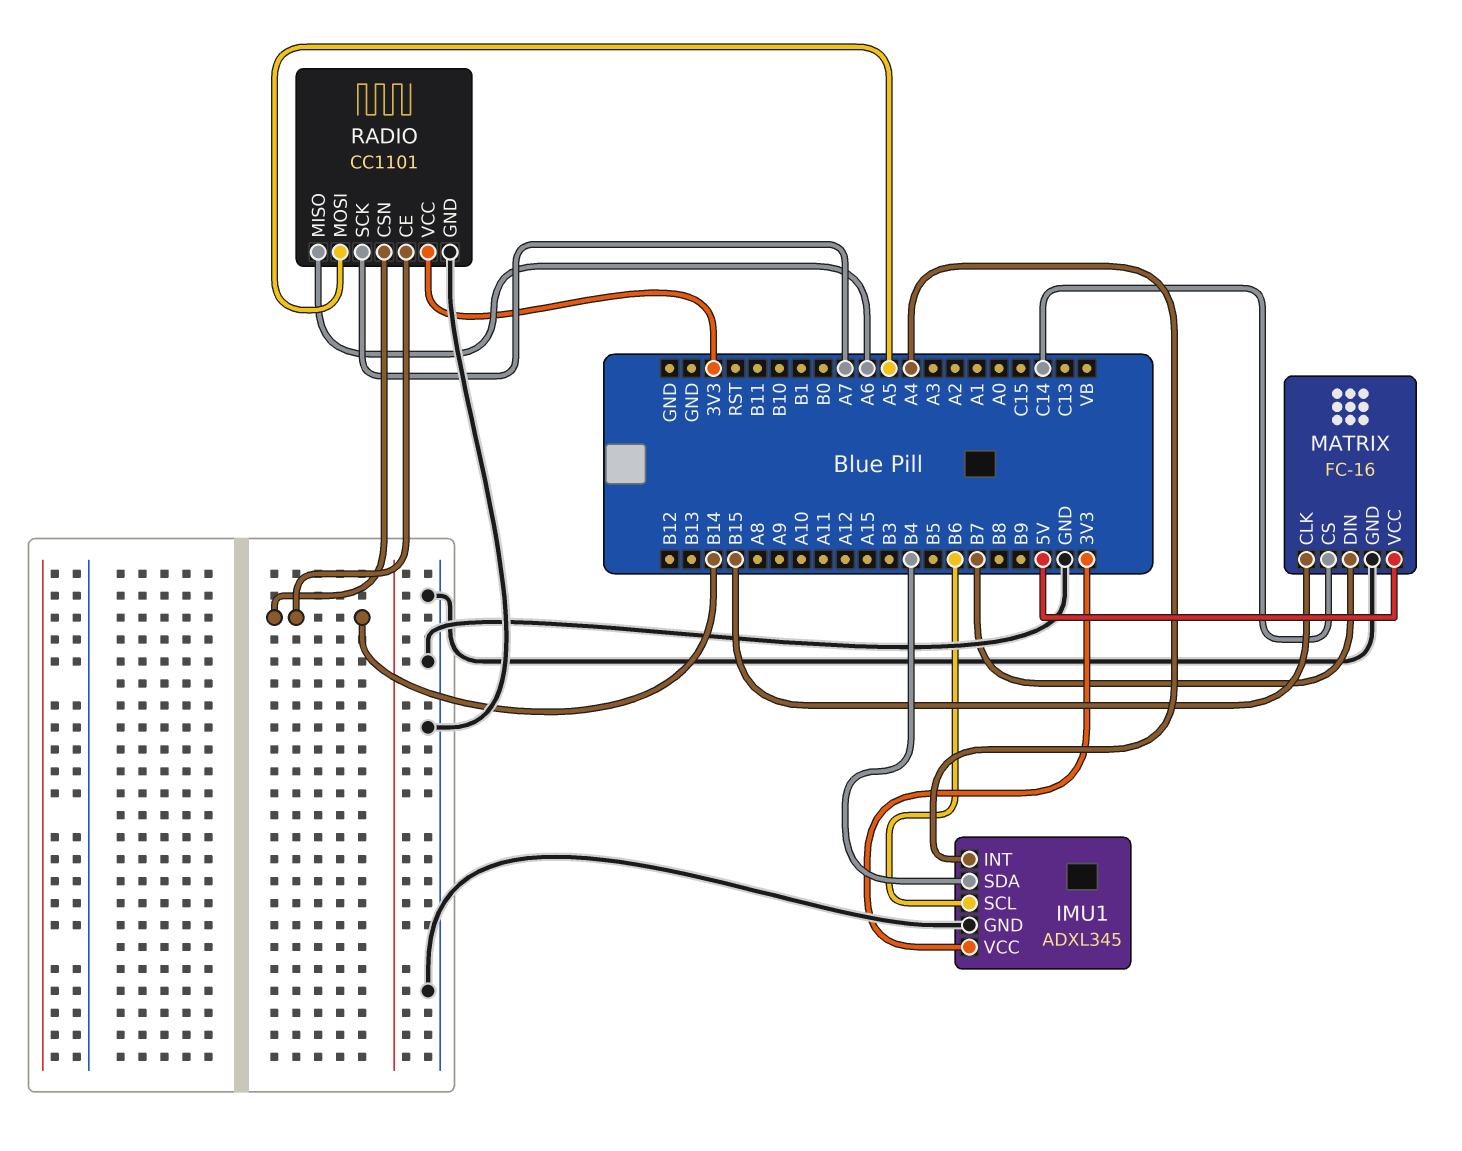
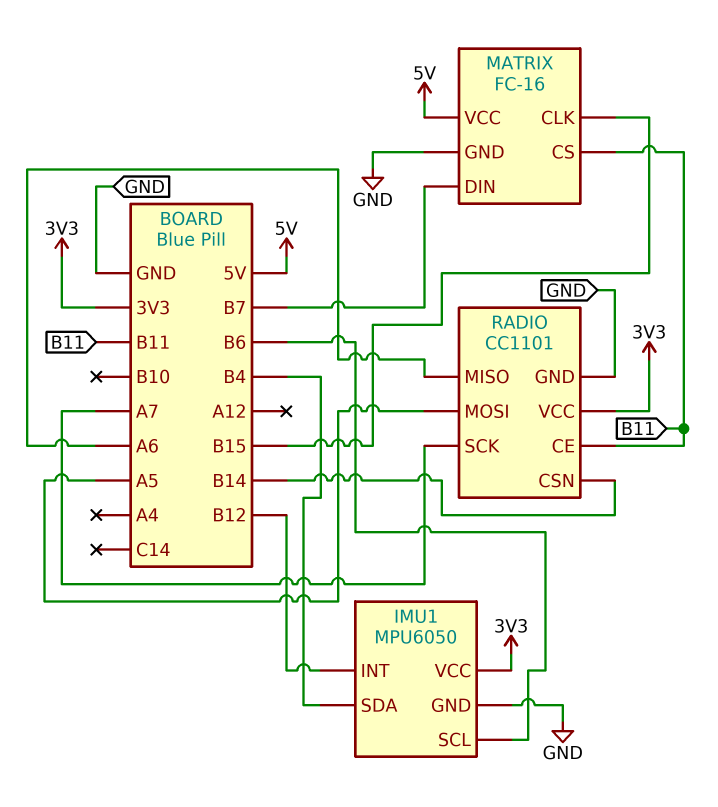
IMU1: ADXL345 -> MPU6050
IMU1 pin INT: A4 -> B12
MATRIX pin CS: C14 -> B11
RADIO pin CE: B14 -> B11

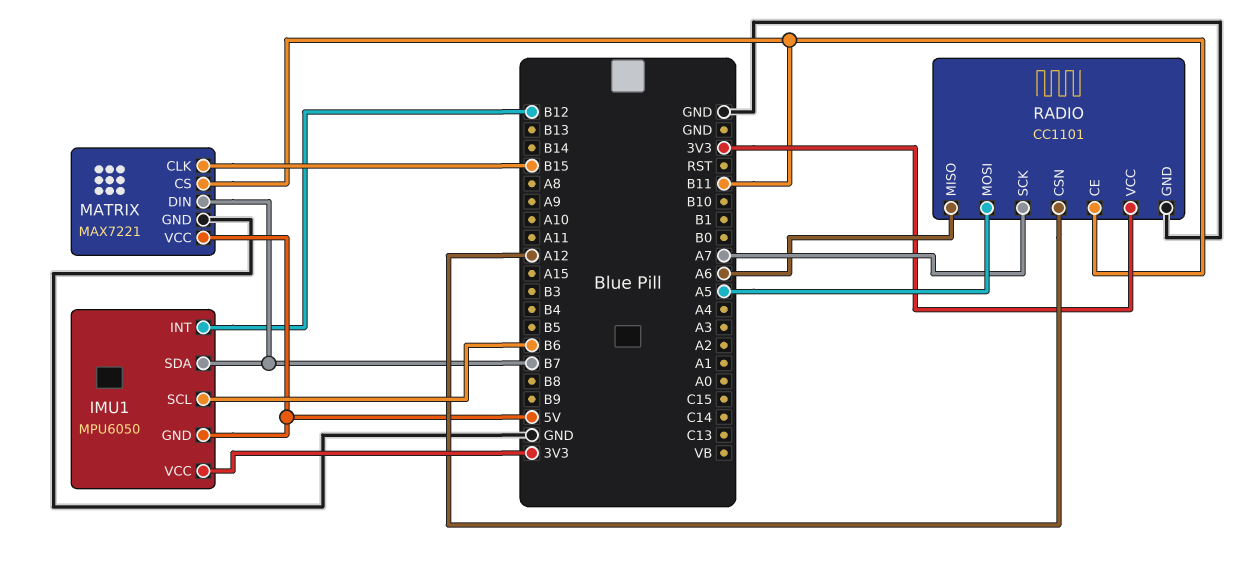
IMU1 pin GND: GND -> 5V
IMU1 pin SDA: B4 -> B7
MATRIX: FC-16 -> MAX7221
RADIO pin CSN: B14 -> A12

